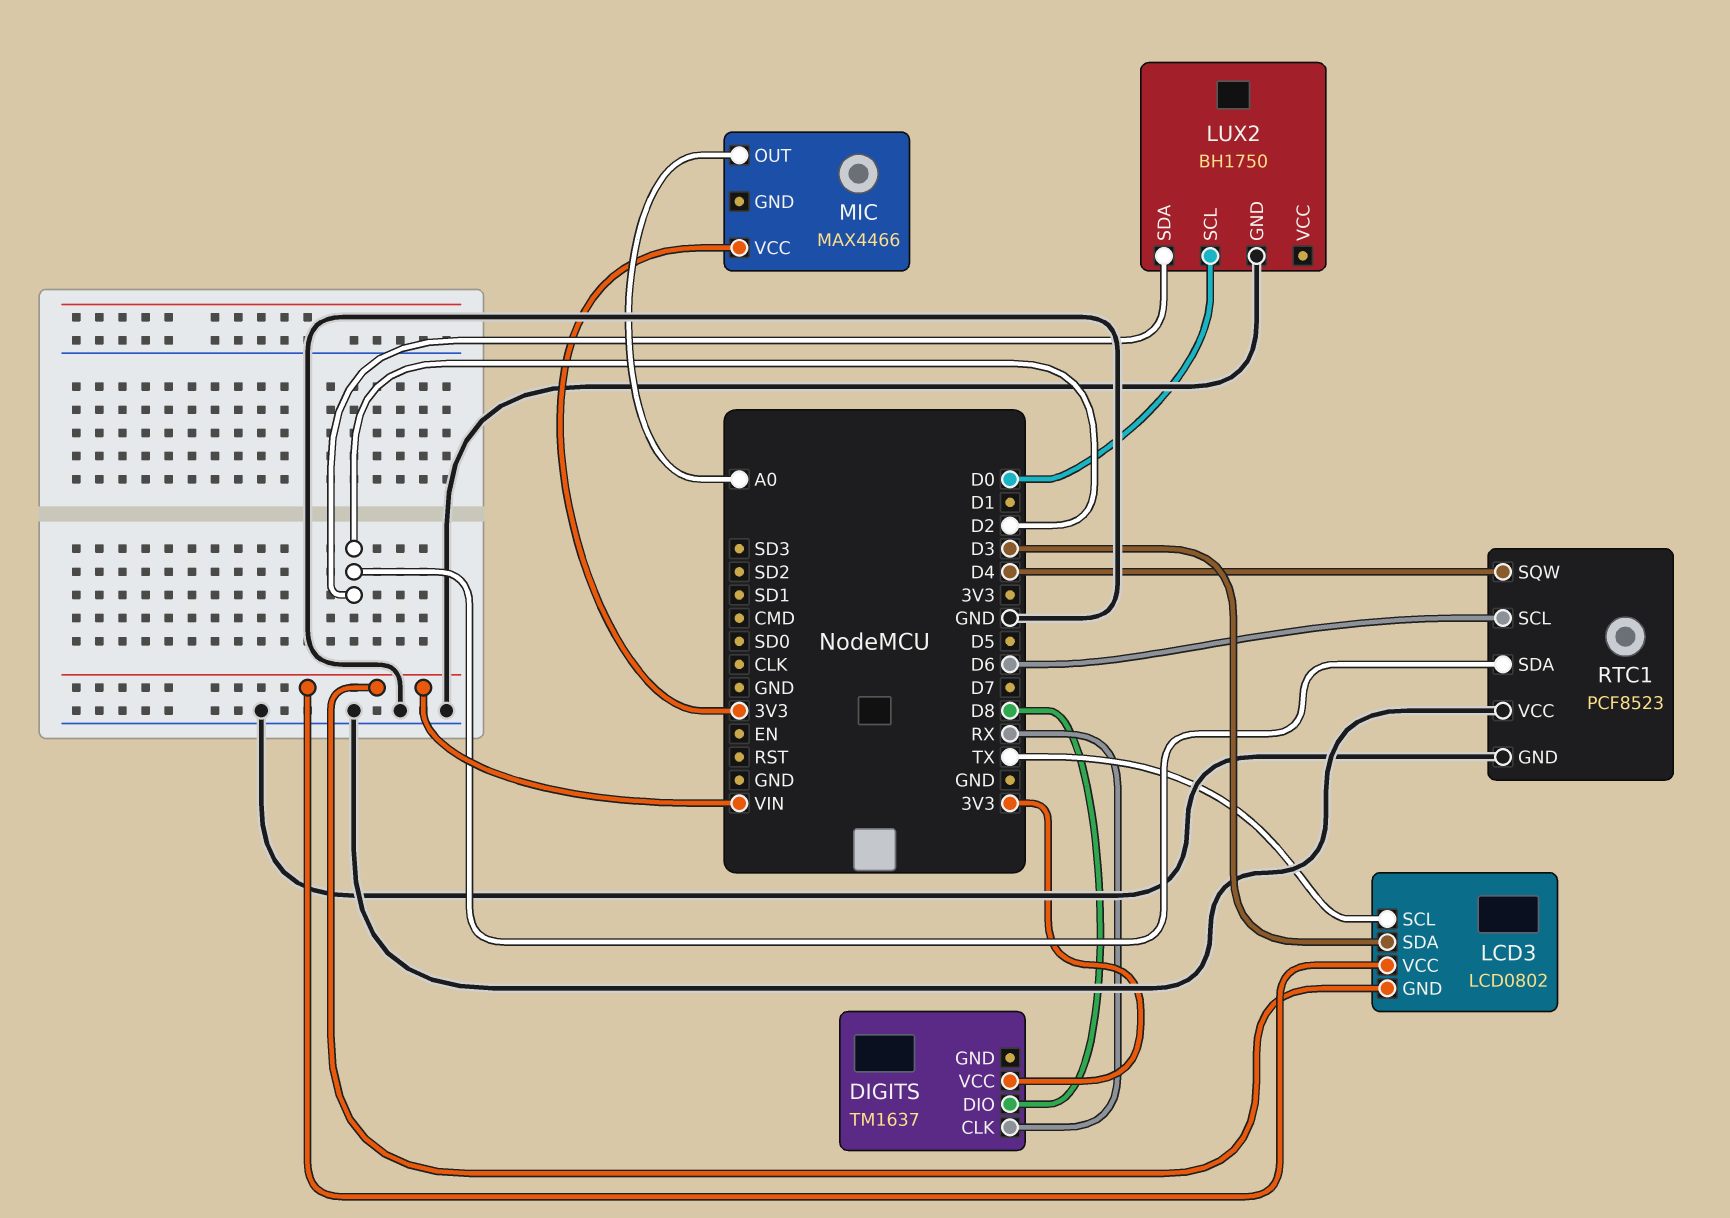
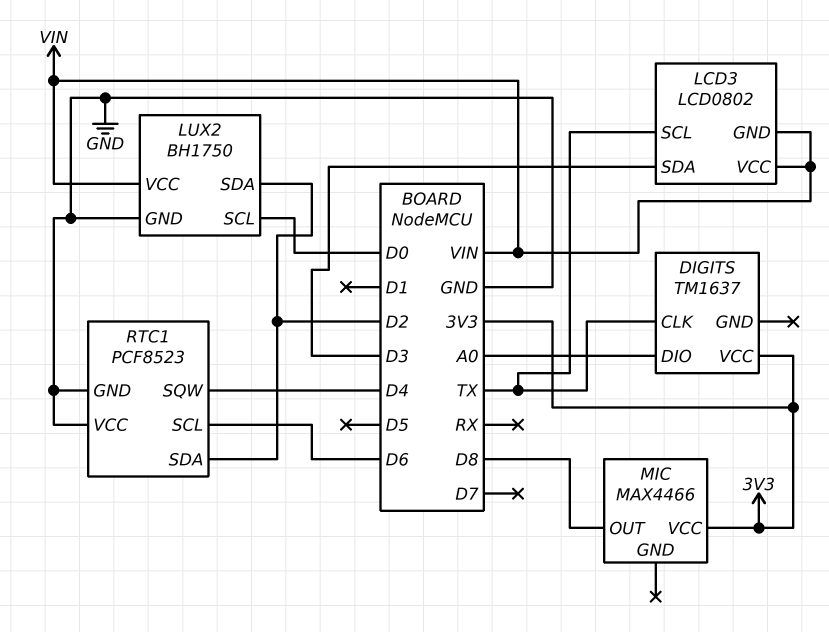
DIGITS pin CLK: RX -> TX
DIGITS pin DIO: D8 -> A0
LUX2 pin VCC: none -> VIN
MIC pin OUT: A0 -> D8

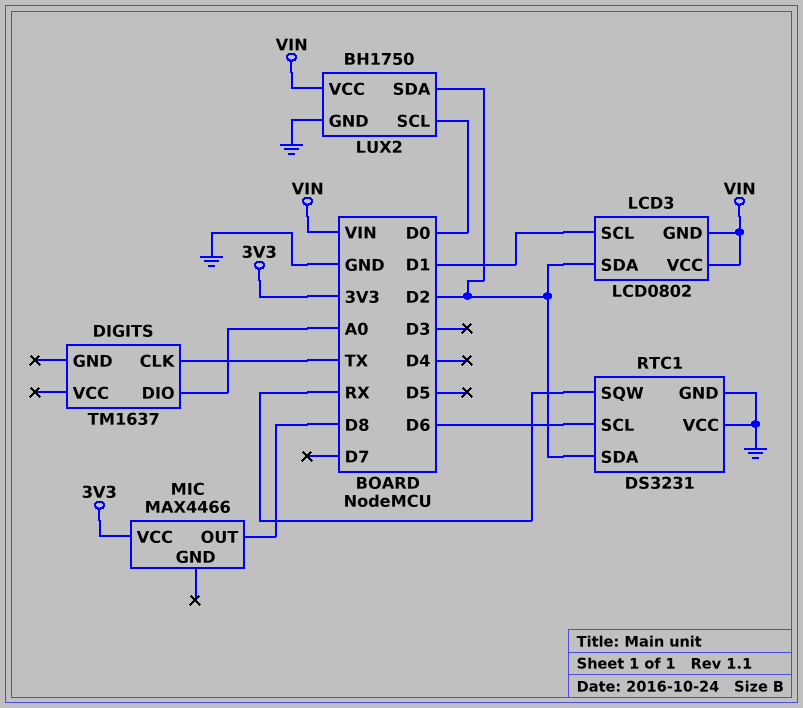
DIGITS pin VCC: 3V3 -> none
LCD3 pin SCL: TX -> D1
LCD3 pin SDA: D3 -> D2
RTC1: PCF8523 -> DS3231
RTC1 pin SQW: D4 -> RX

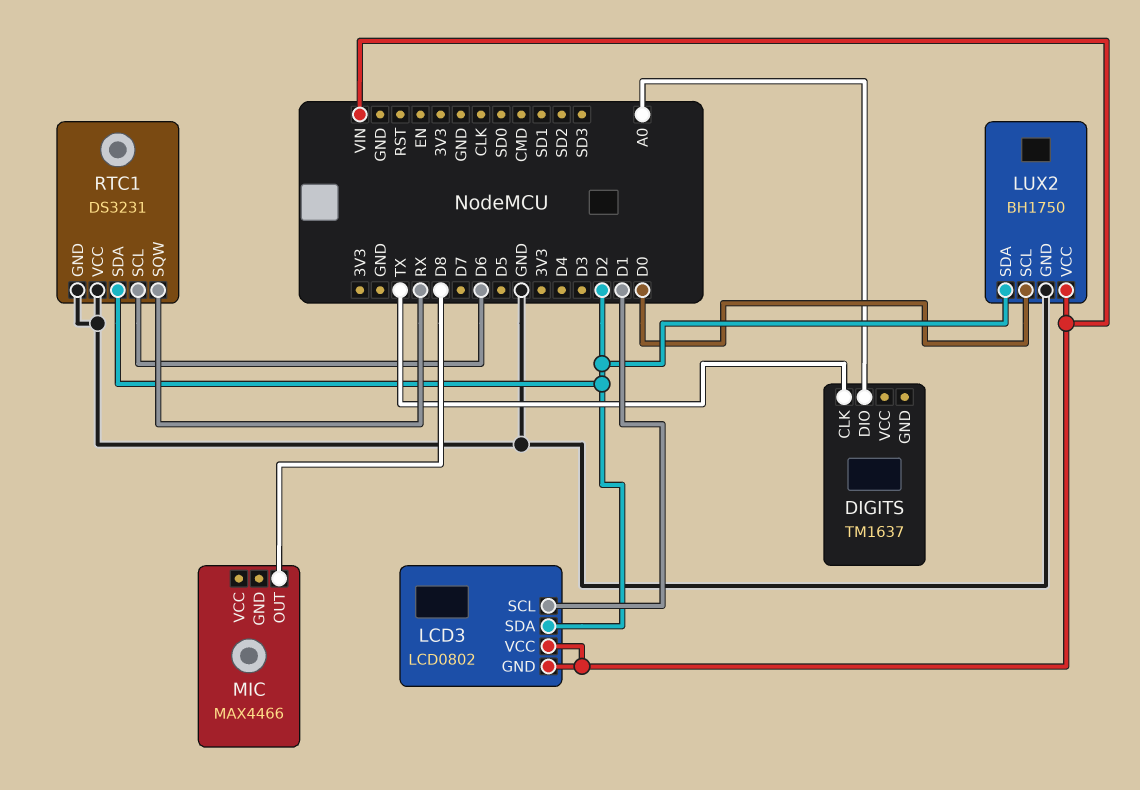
MIC pin VCC: 3V3 -> none

